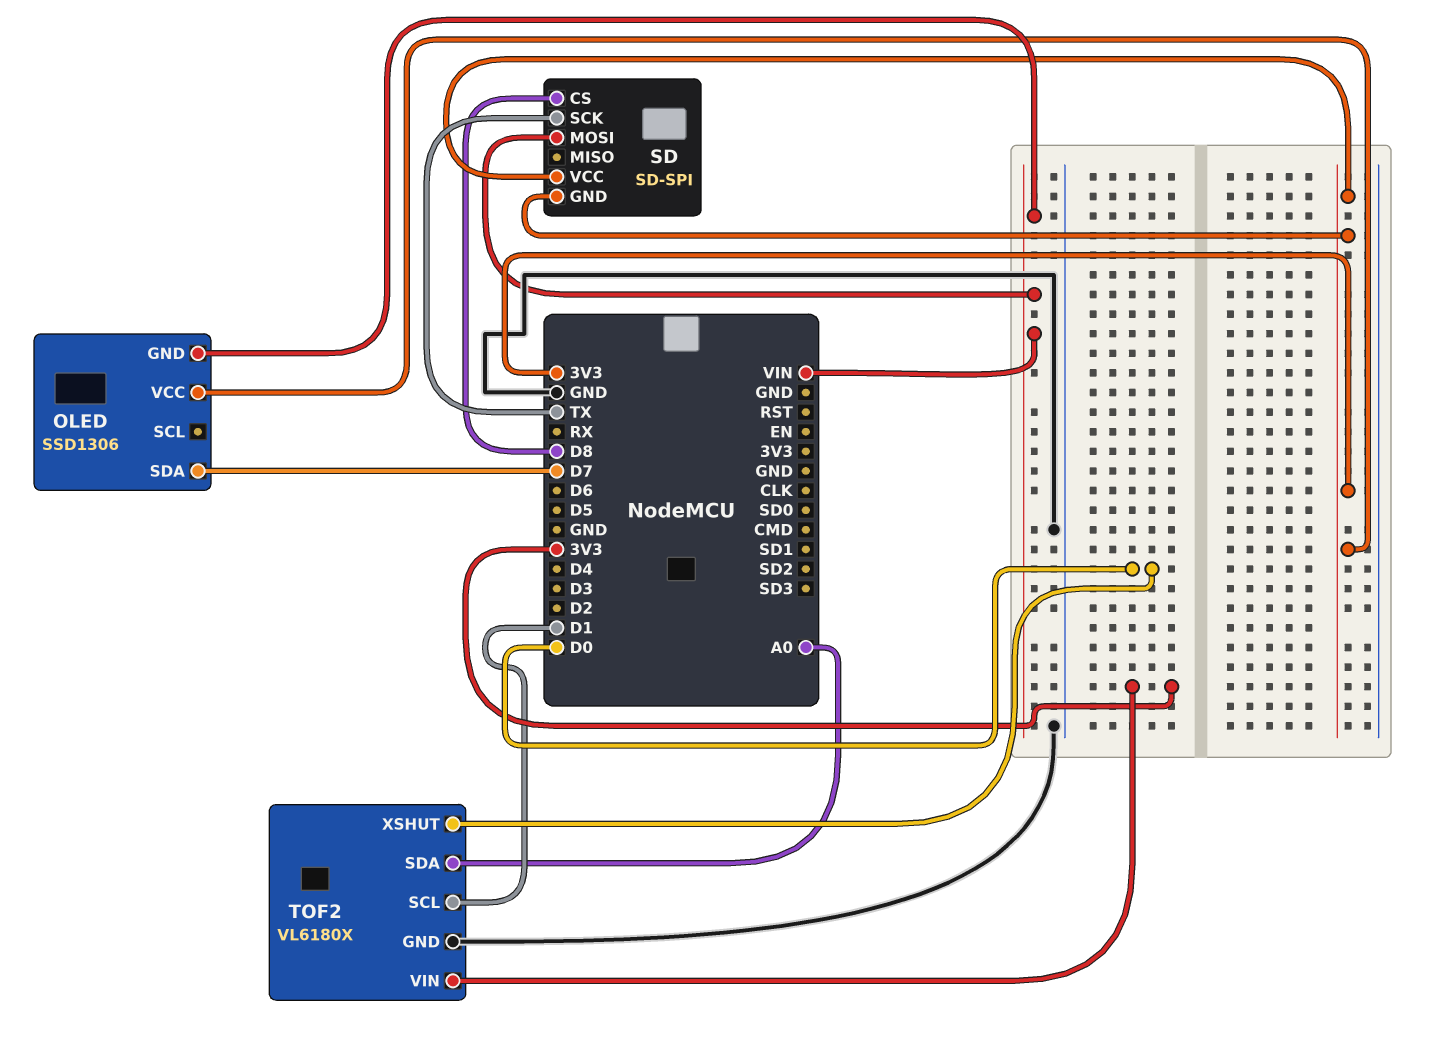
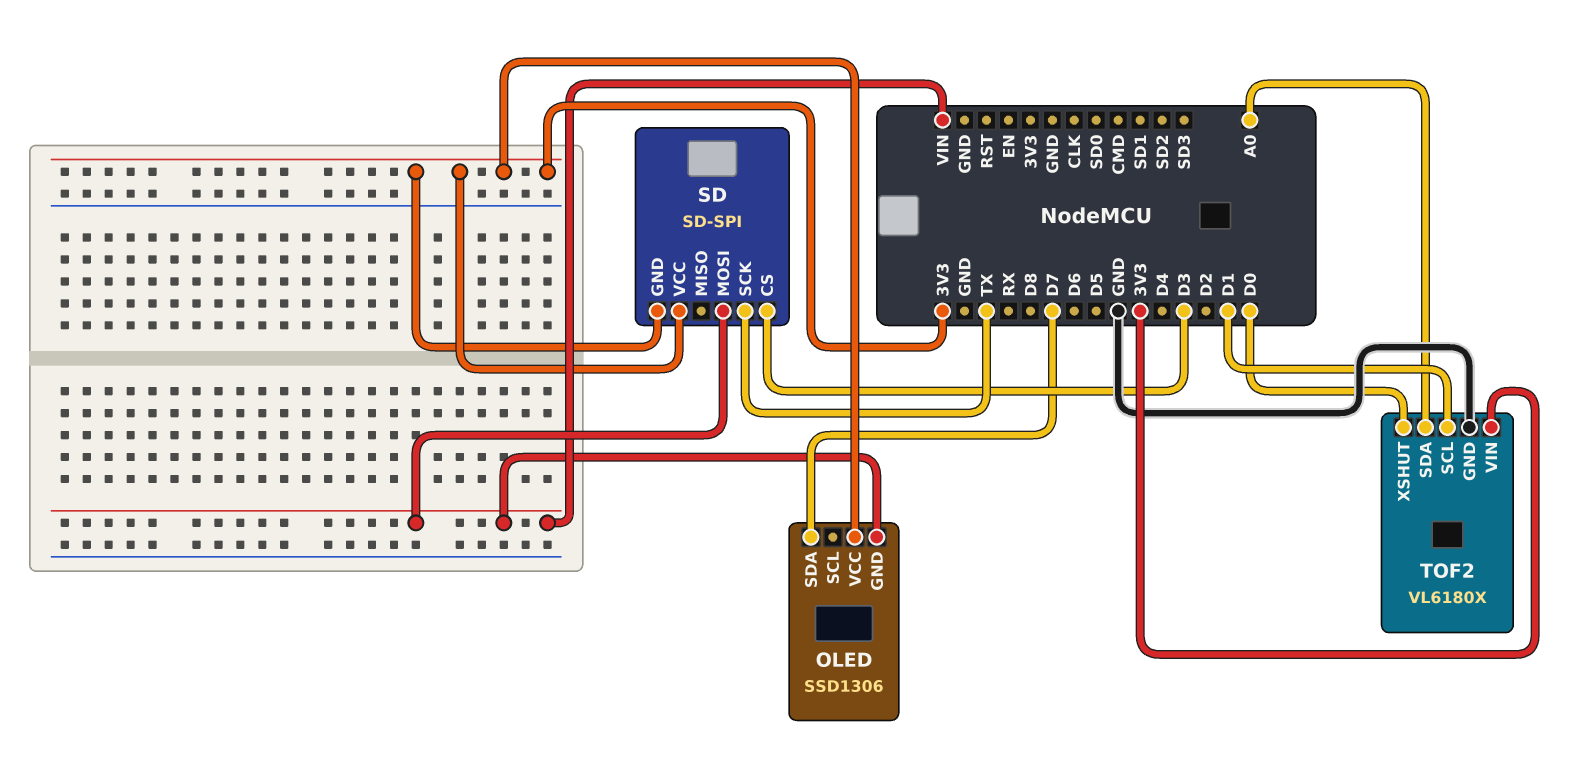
SD pin CS: D8 -> D3

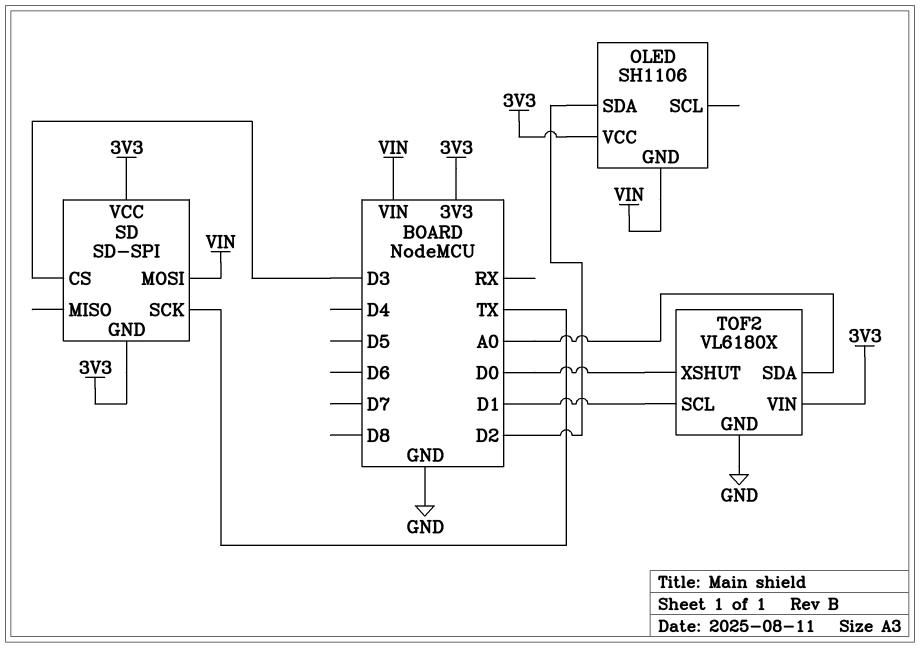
OLED: SSD1306 -> SH1106
OLED pin SDA: D7 -> D2

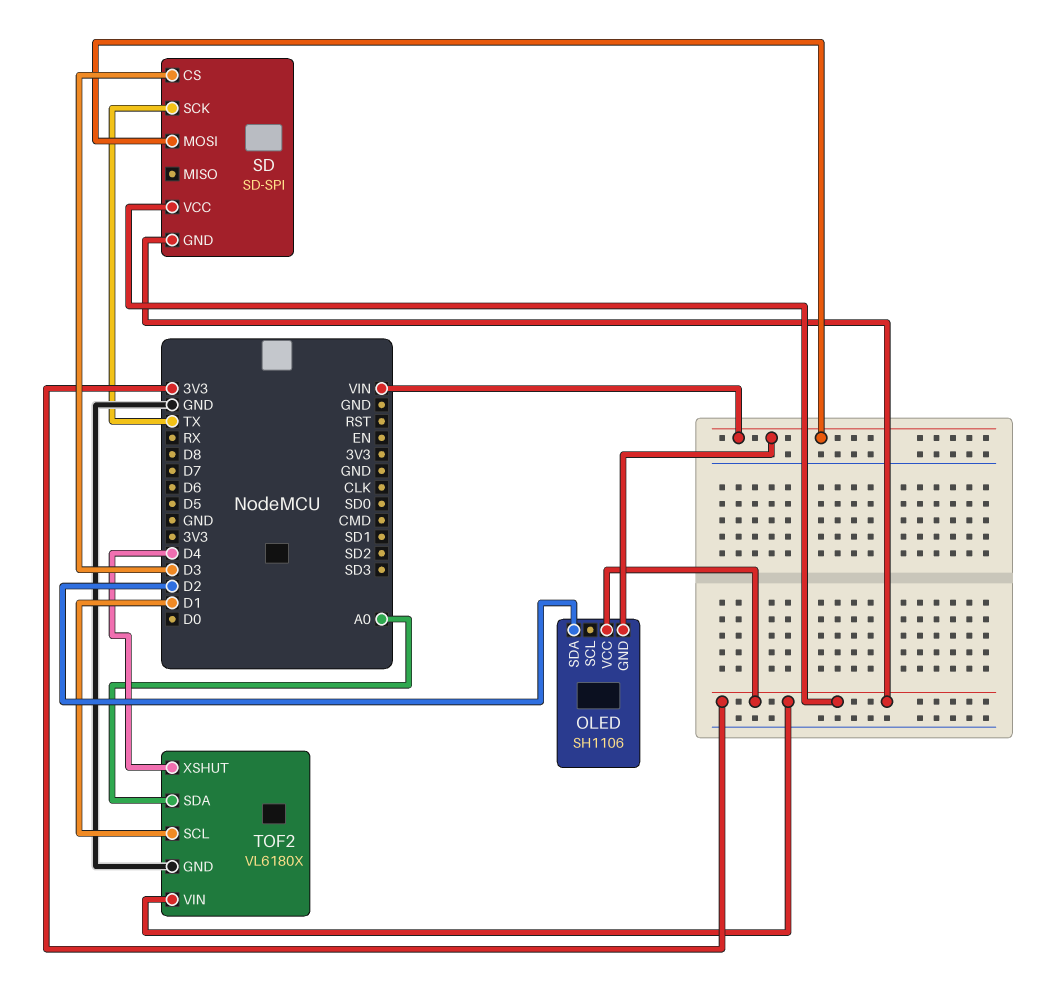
TOF2 pin XSHUT: D0 -> D4

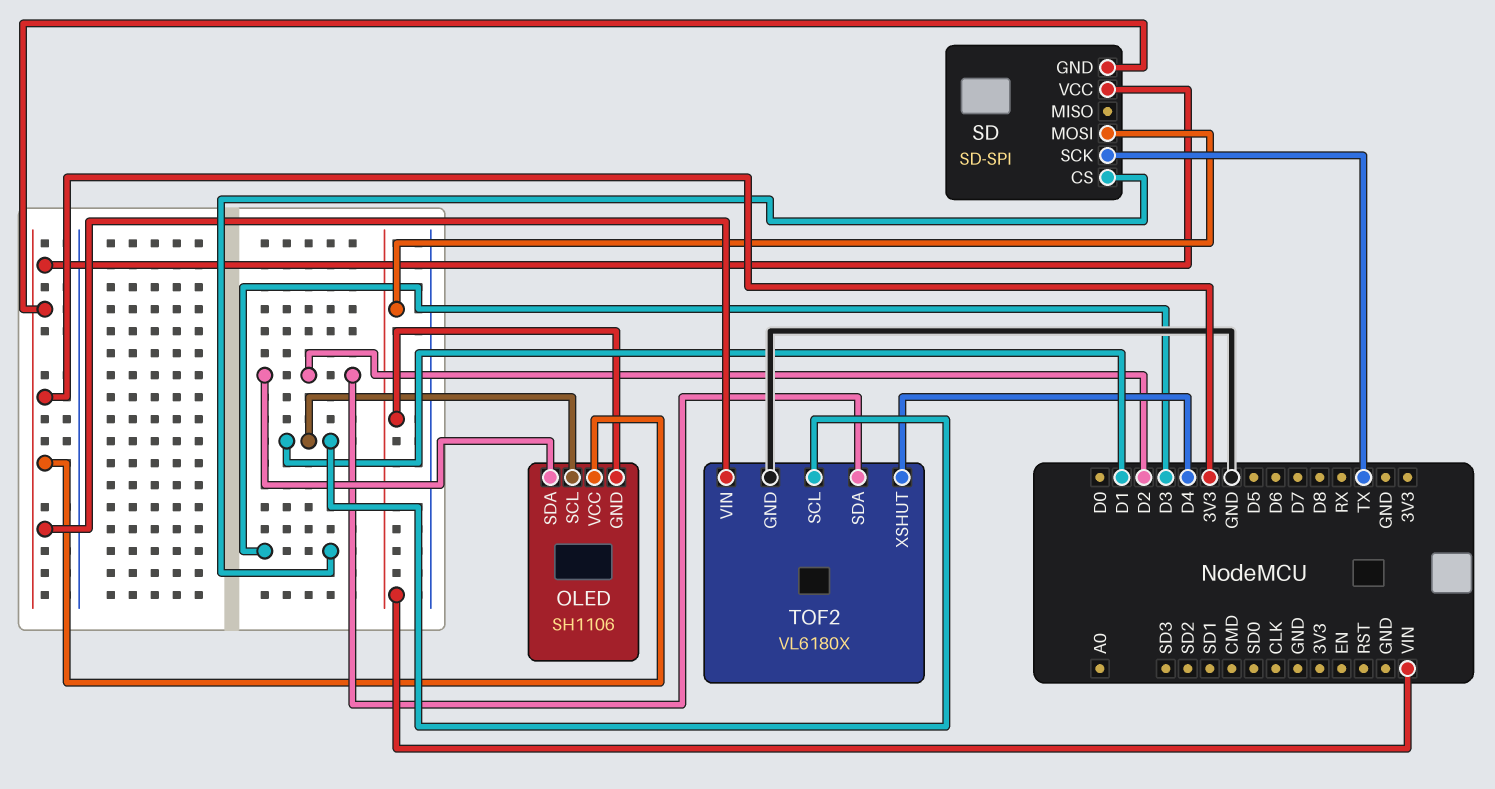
OLED pin SCL: none -> D1
TOF2 pin SDA: A0 -> D2

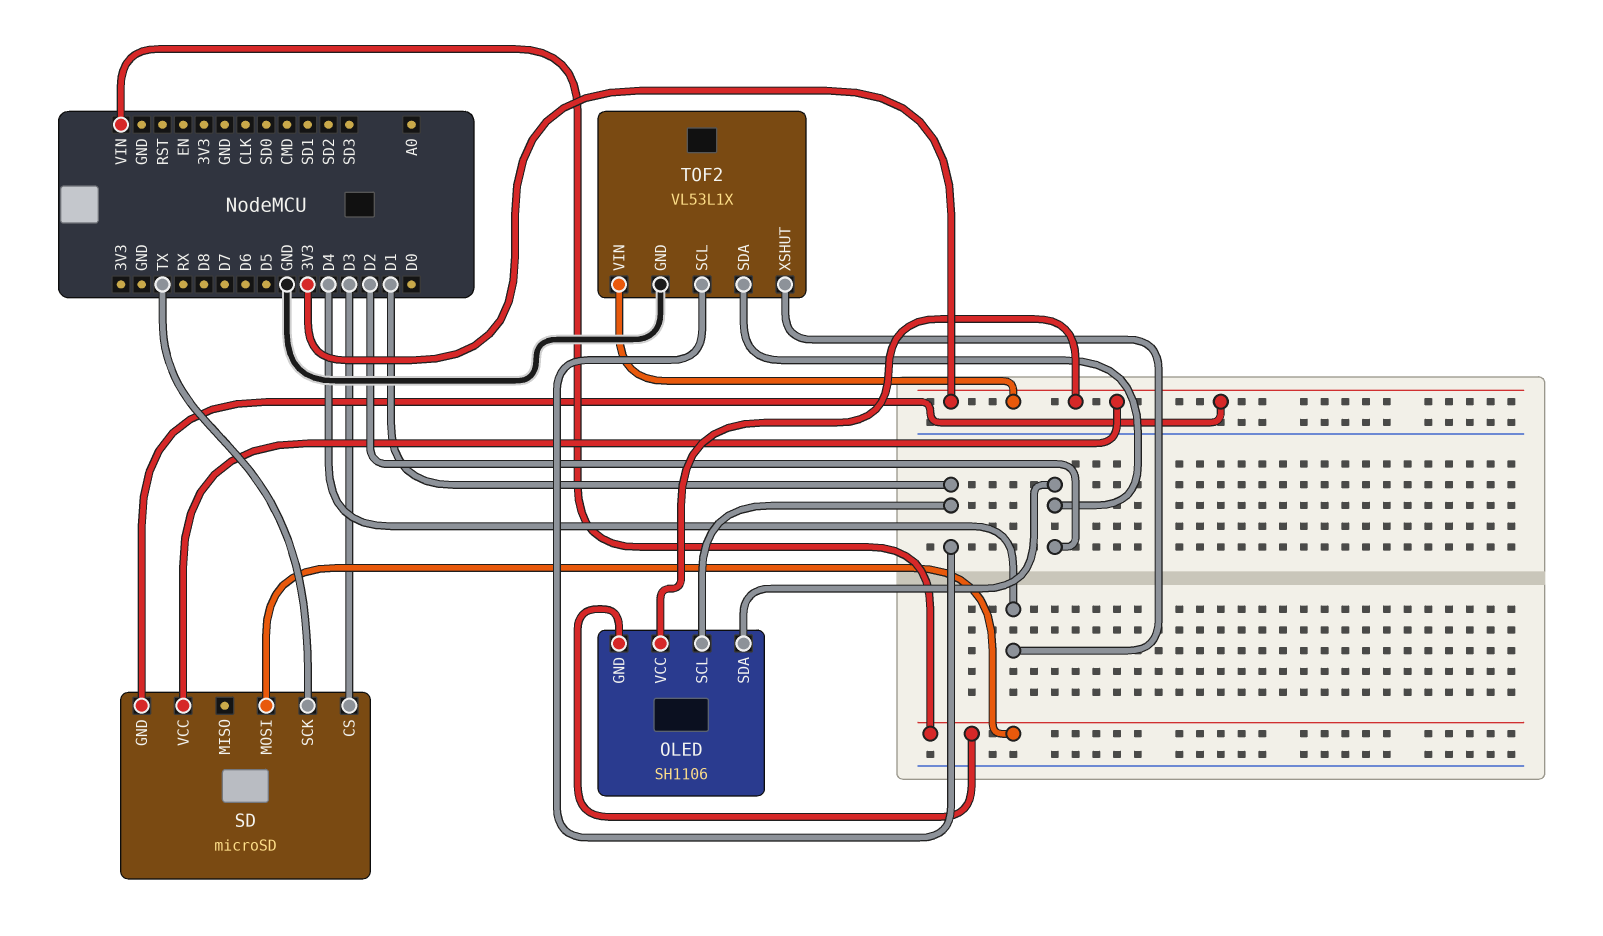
SD: SD-SPI -> microSD
TOF2: VL6180X -> VL53L1X

